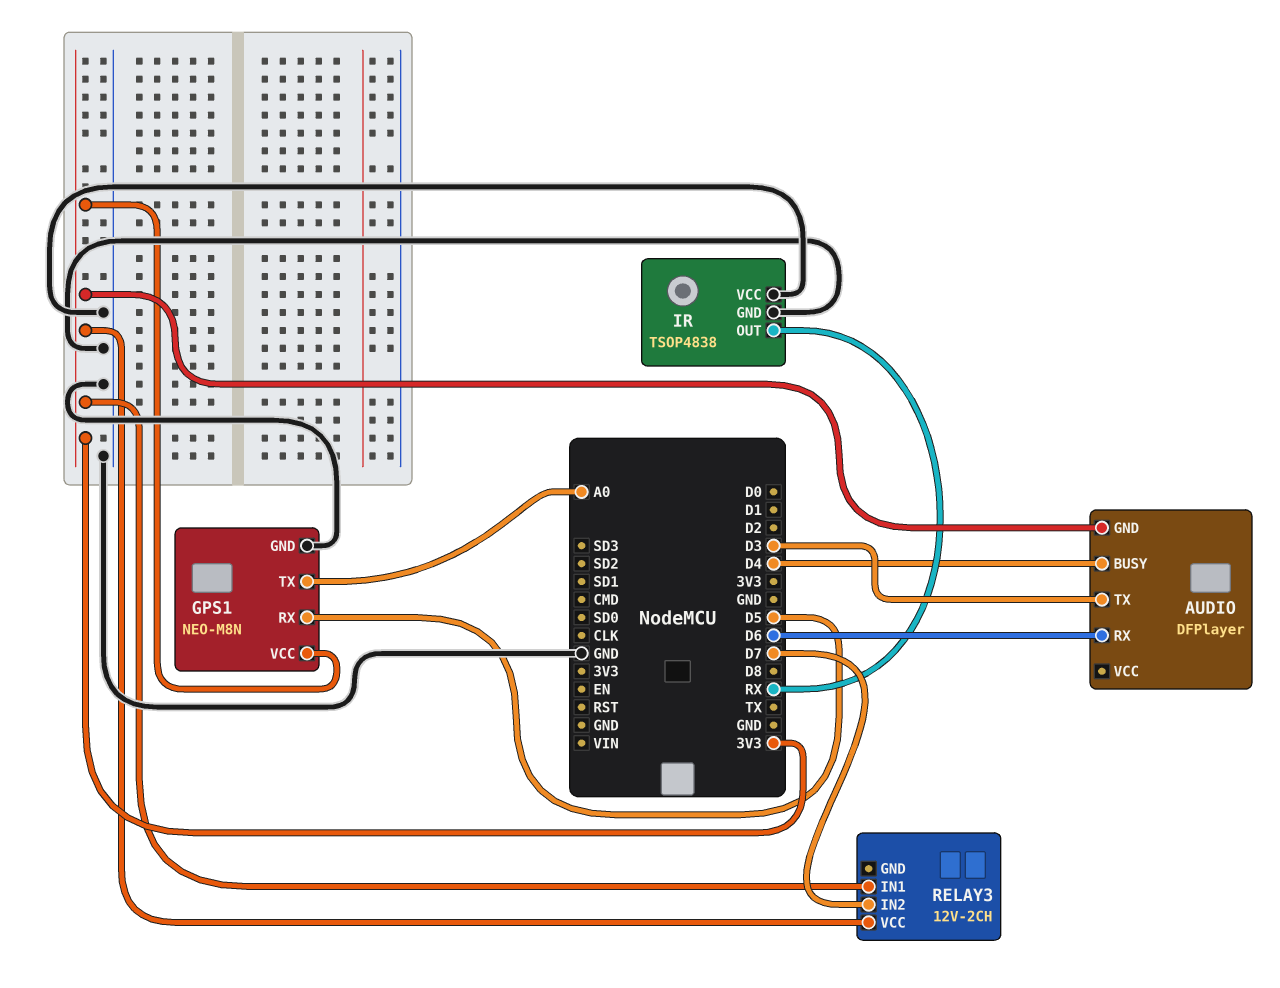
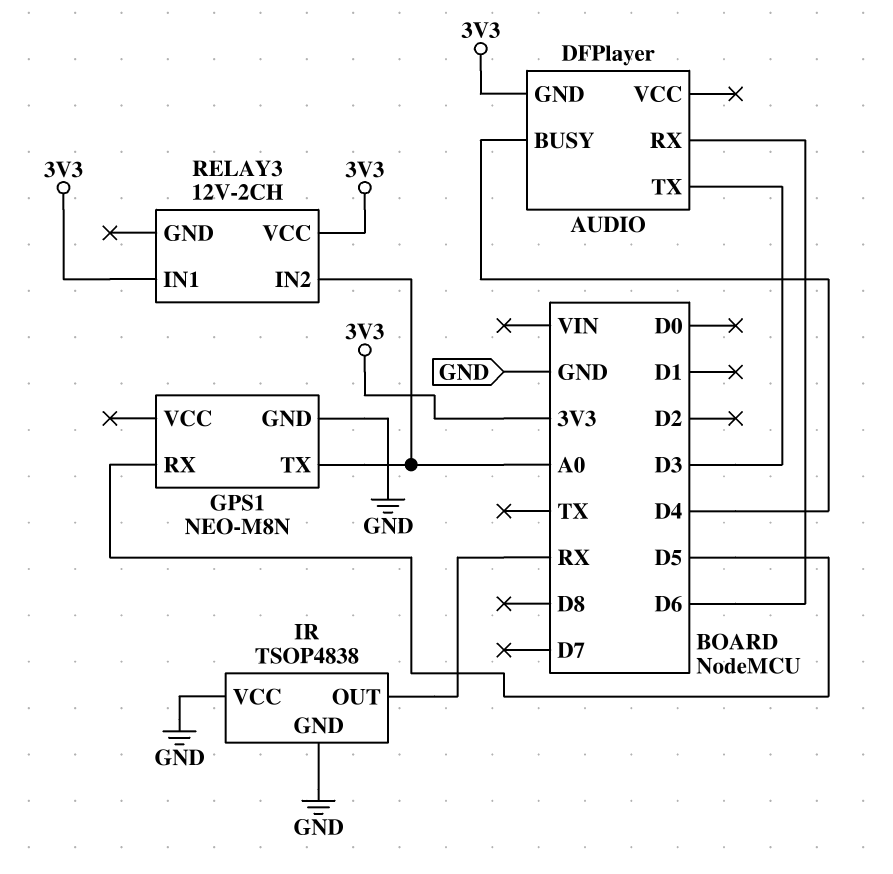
GPS1 pin VCC: 3V3 -> none
RELAY3 pin IN2: D7 -> A0

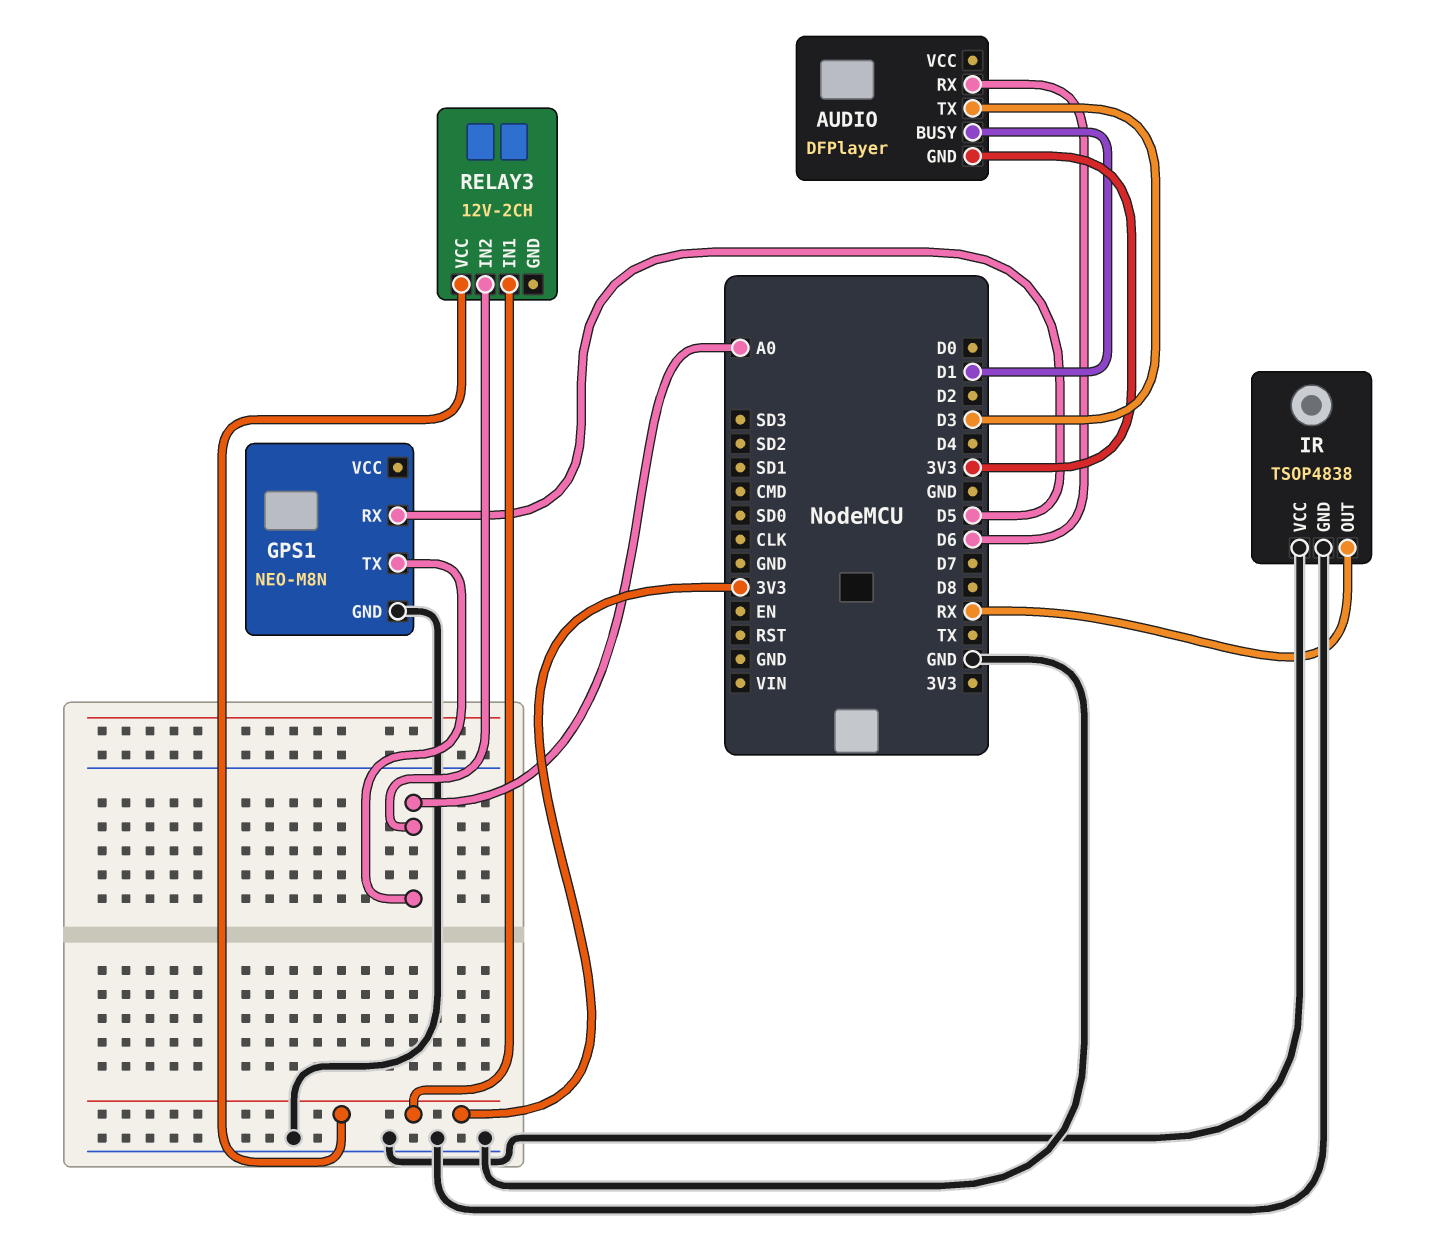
AUDIO pin BUSY: D4 -> D1

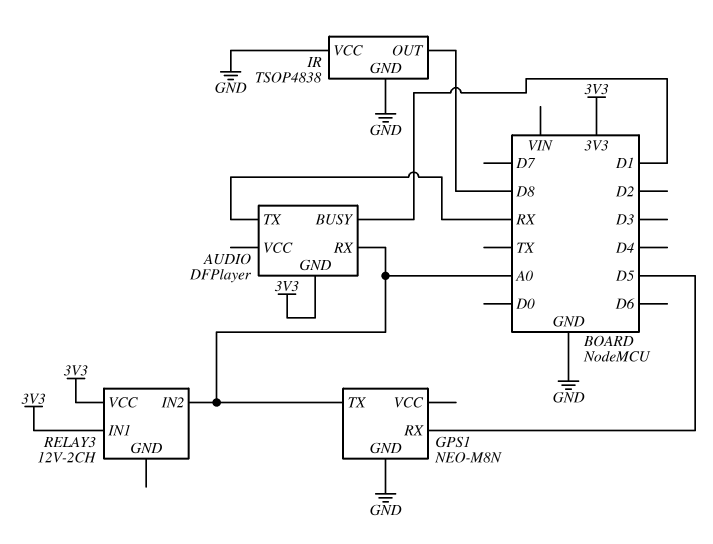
AUDIO pin RX: D6 -> A0
AUDIO pin TX: D3 -> RX
IR pin OUT: RX -> D8

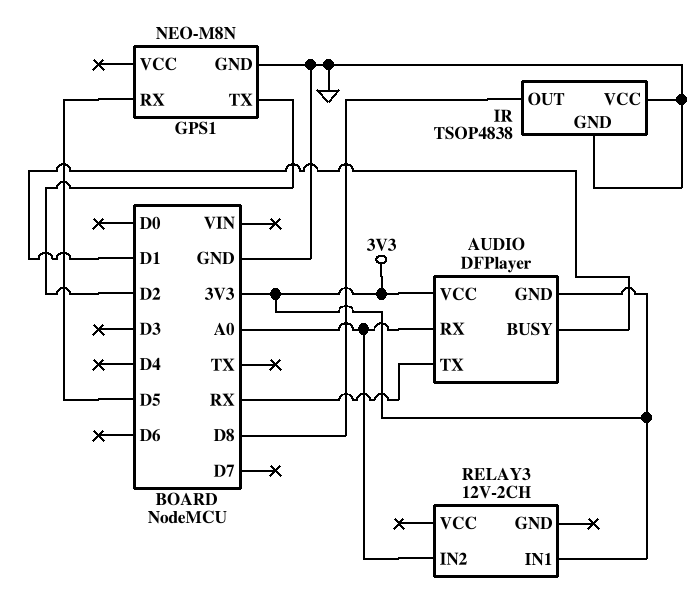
AUDIO pin VCC: none -> 3V3
GPS1 pin TX: A0 -> D2
RELAY3 pin VCC: 3V3 -> none

